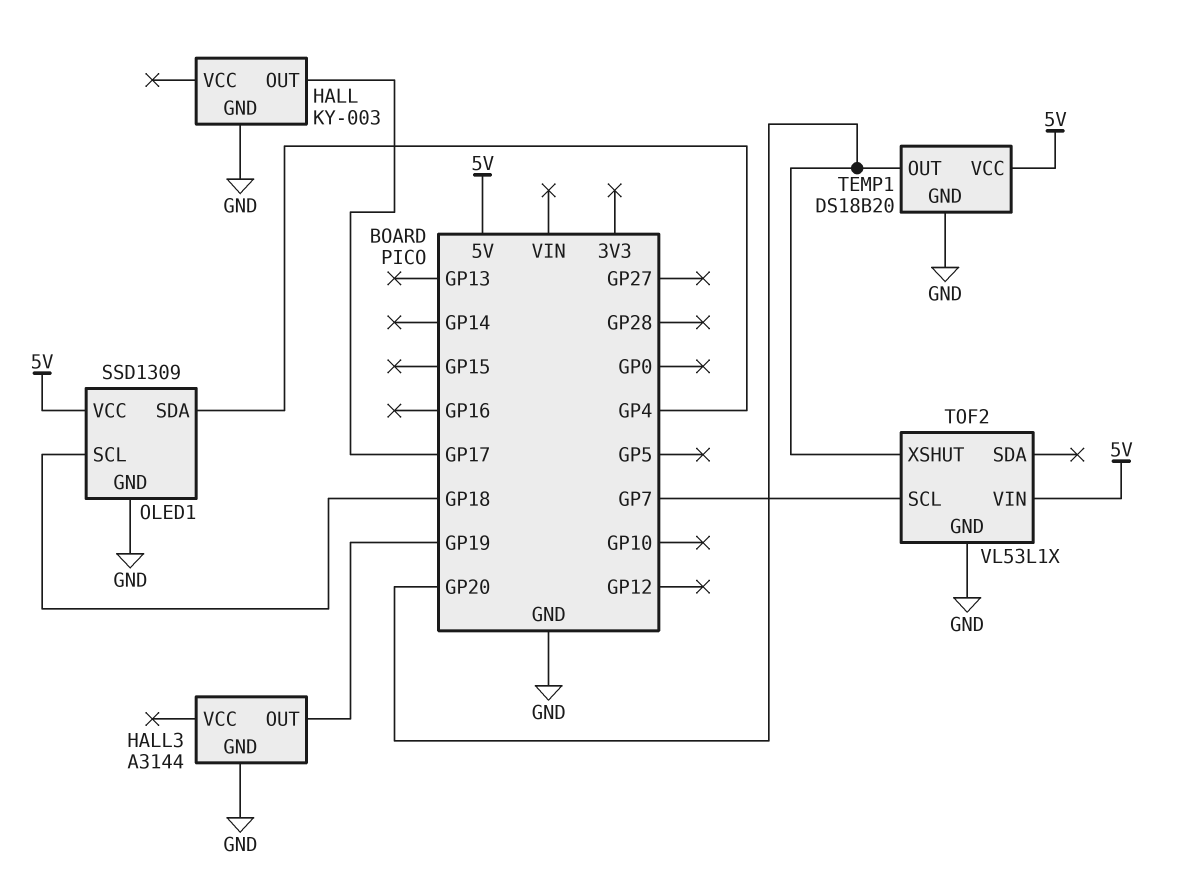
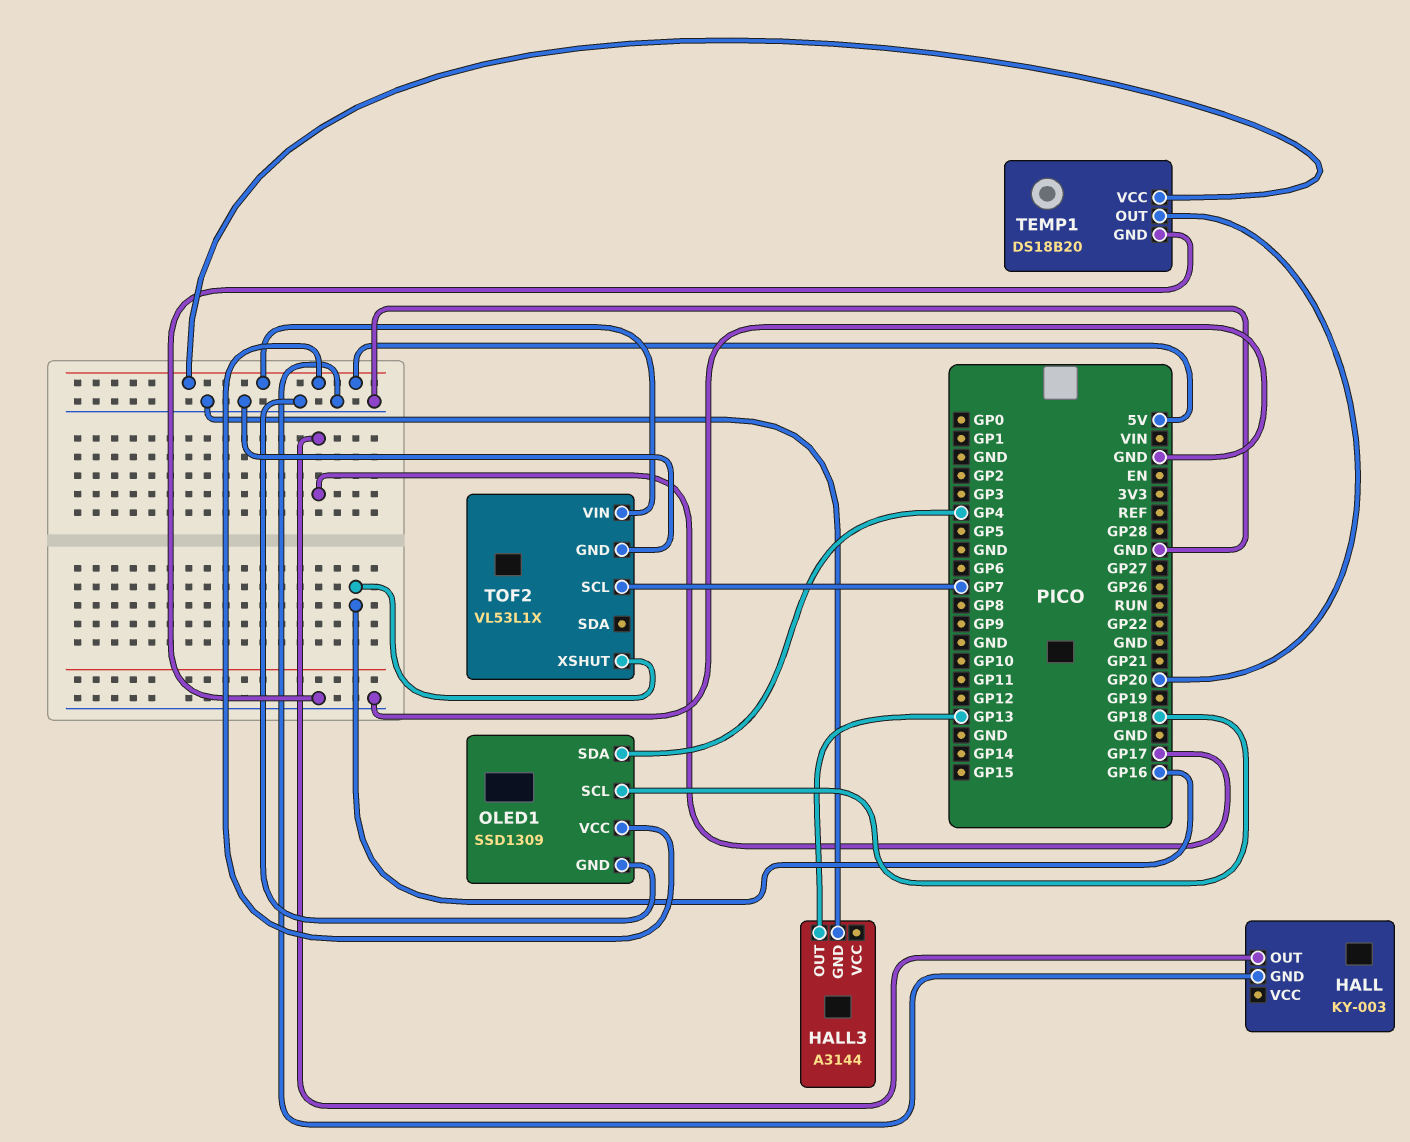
HALL3 pin OUT: GP19 -> GP13
TOF2 pin XSHUT: GP20 -> GP16

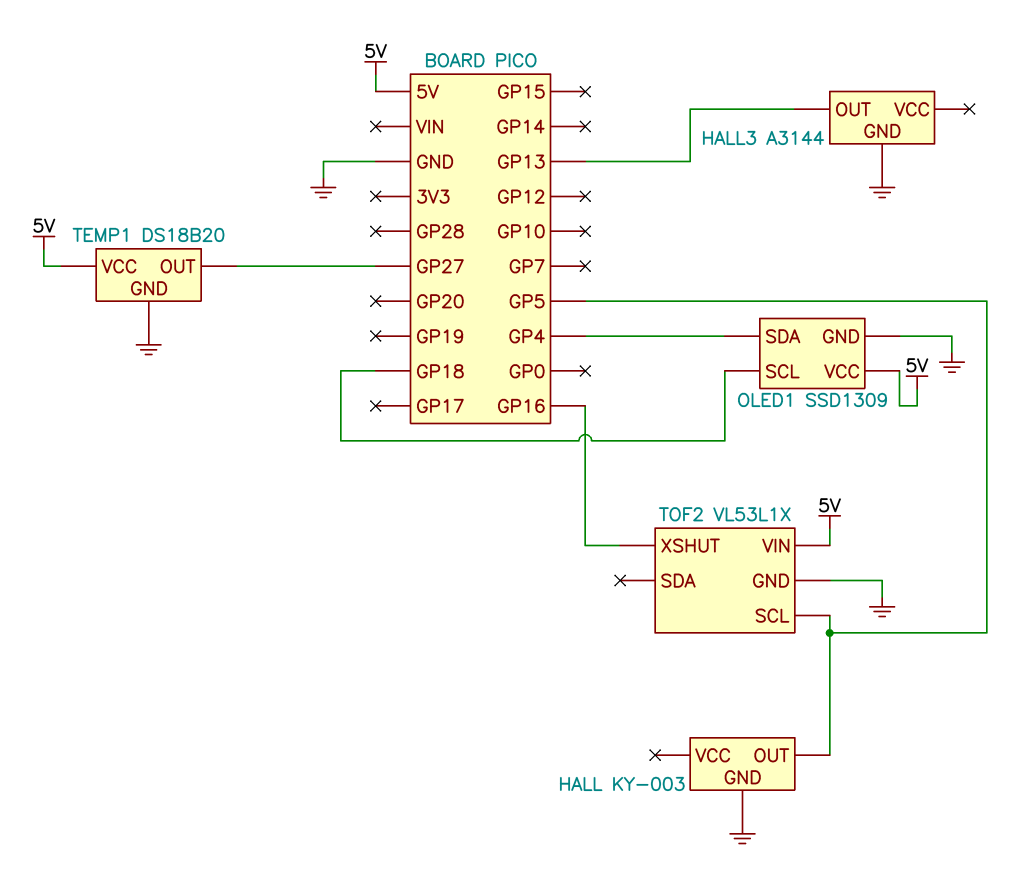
HALL pin OUT: GP17 -> GP5
TEMP1 pin OUT: GP20 -> GP27
TOF2 pin SCL: GP7 -> GP5

